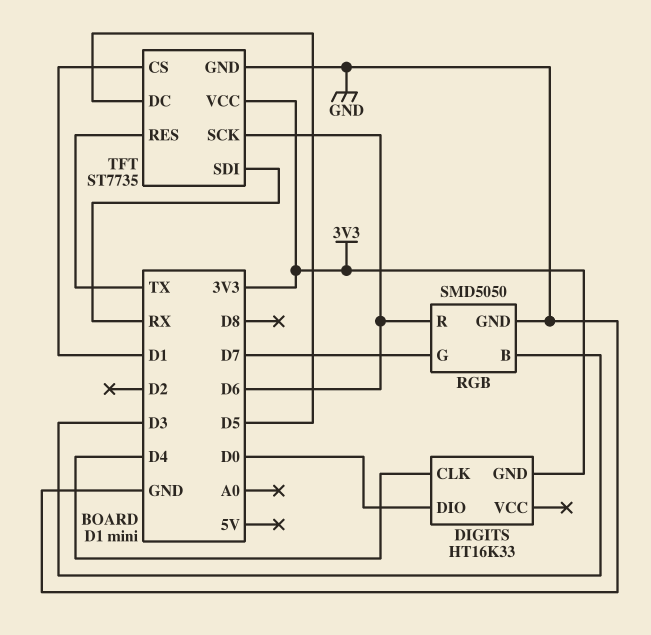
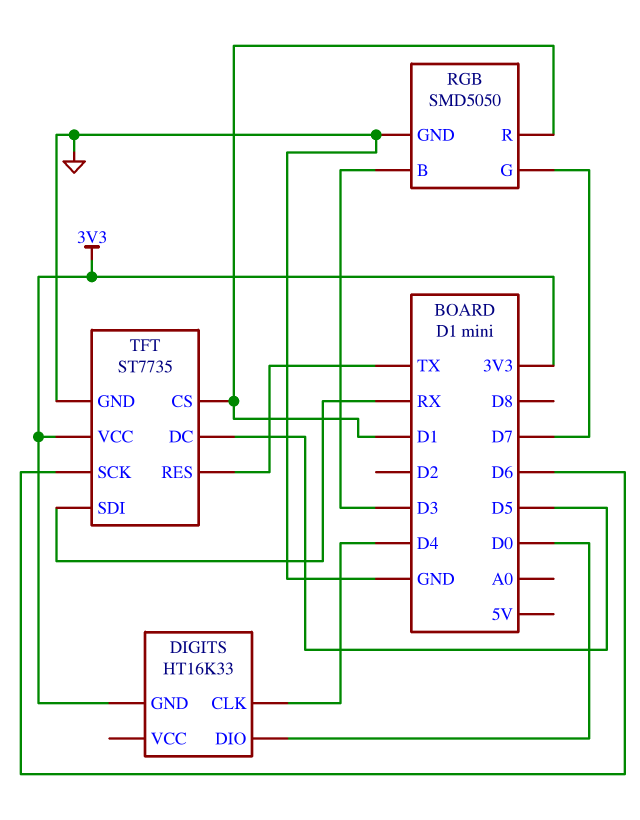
RGB pin R: D6 -> D1

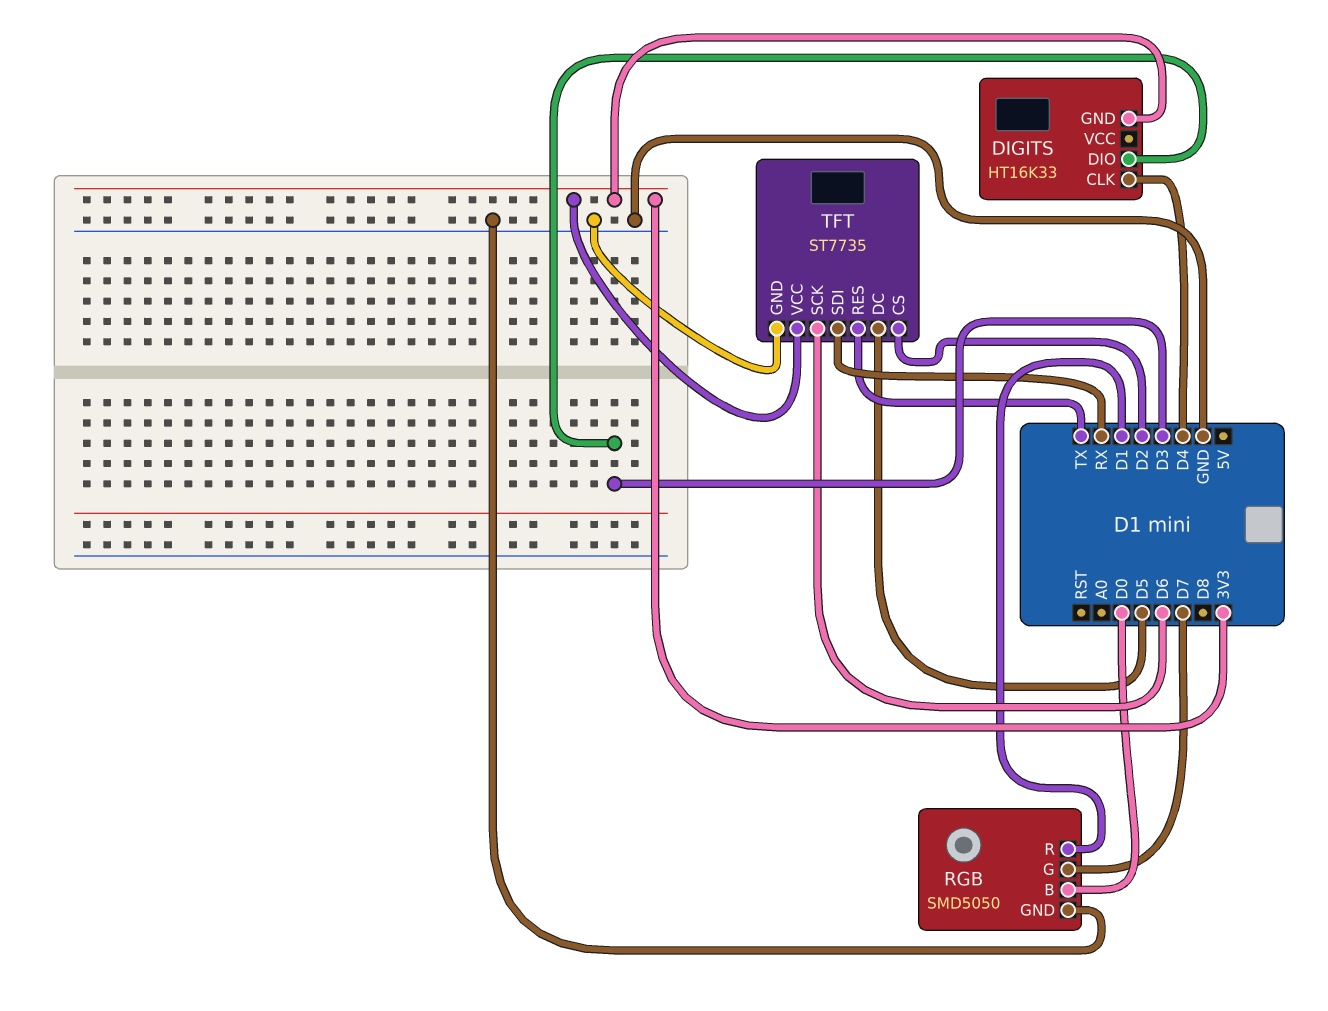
DIGITS pin DIO: D0 -> D3
RGB pin B: D3 -> D0
TFT pin CS: D1 -> D2

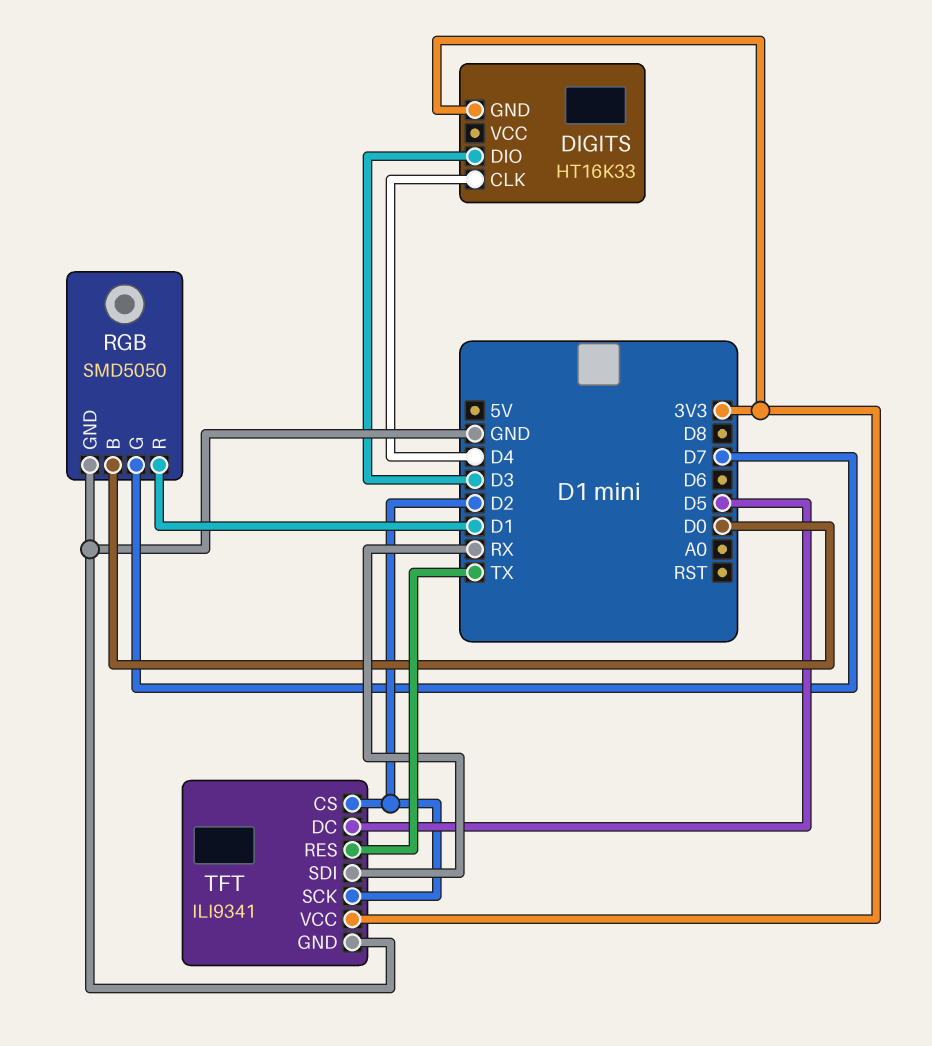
TFT: ST7735 -> ILI9341
TFT pin SCK: D6 -> D2

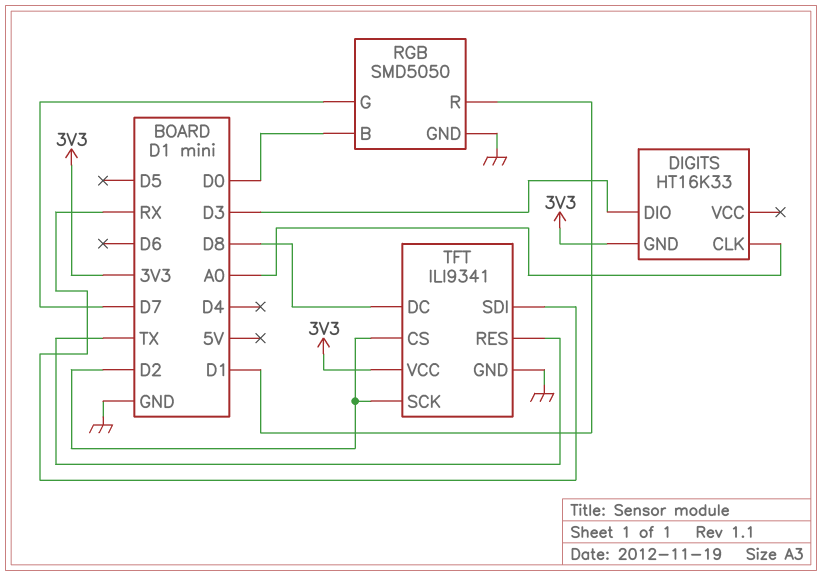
DIGITS pin CLK: D4 -> A0
TFT pin DC: D5 -> D8

